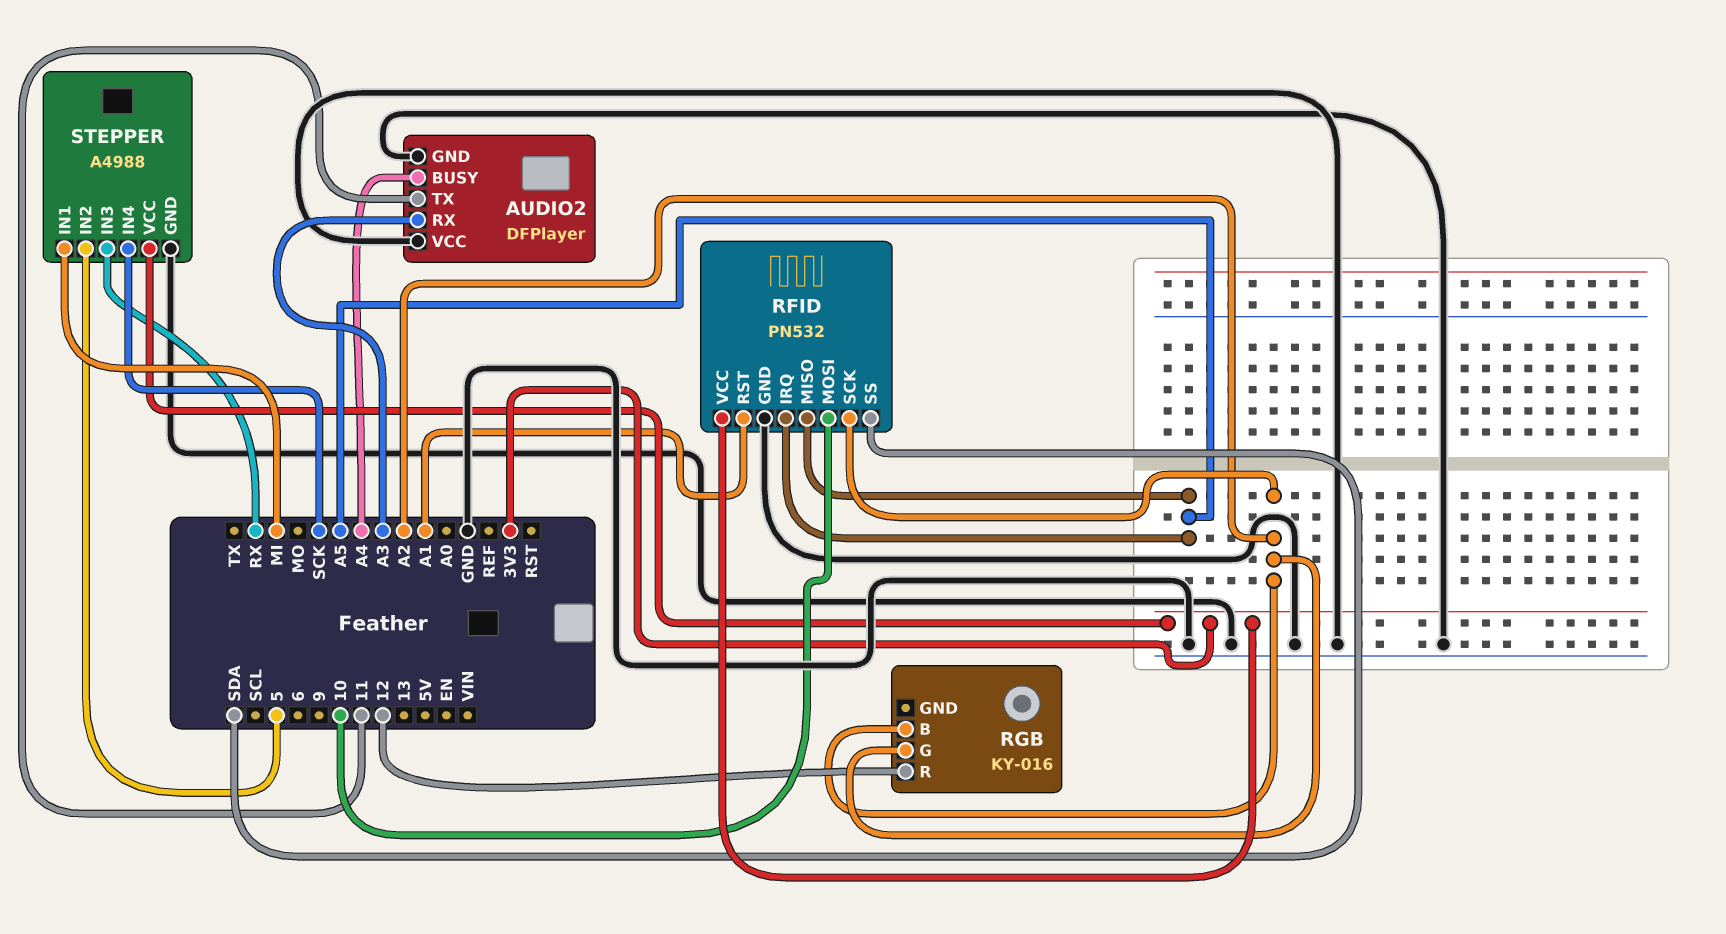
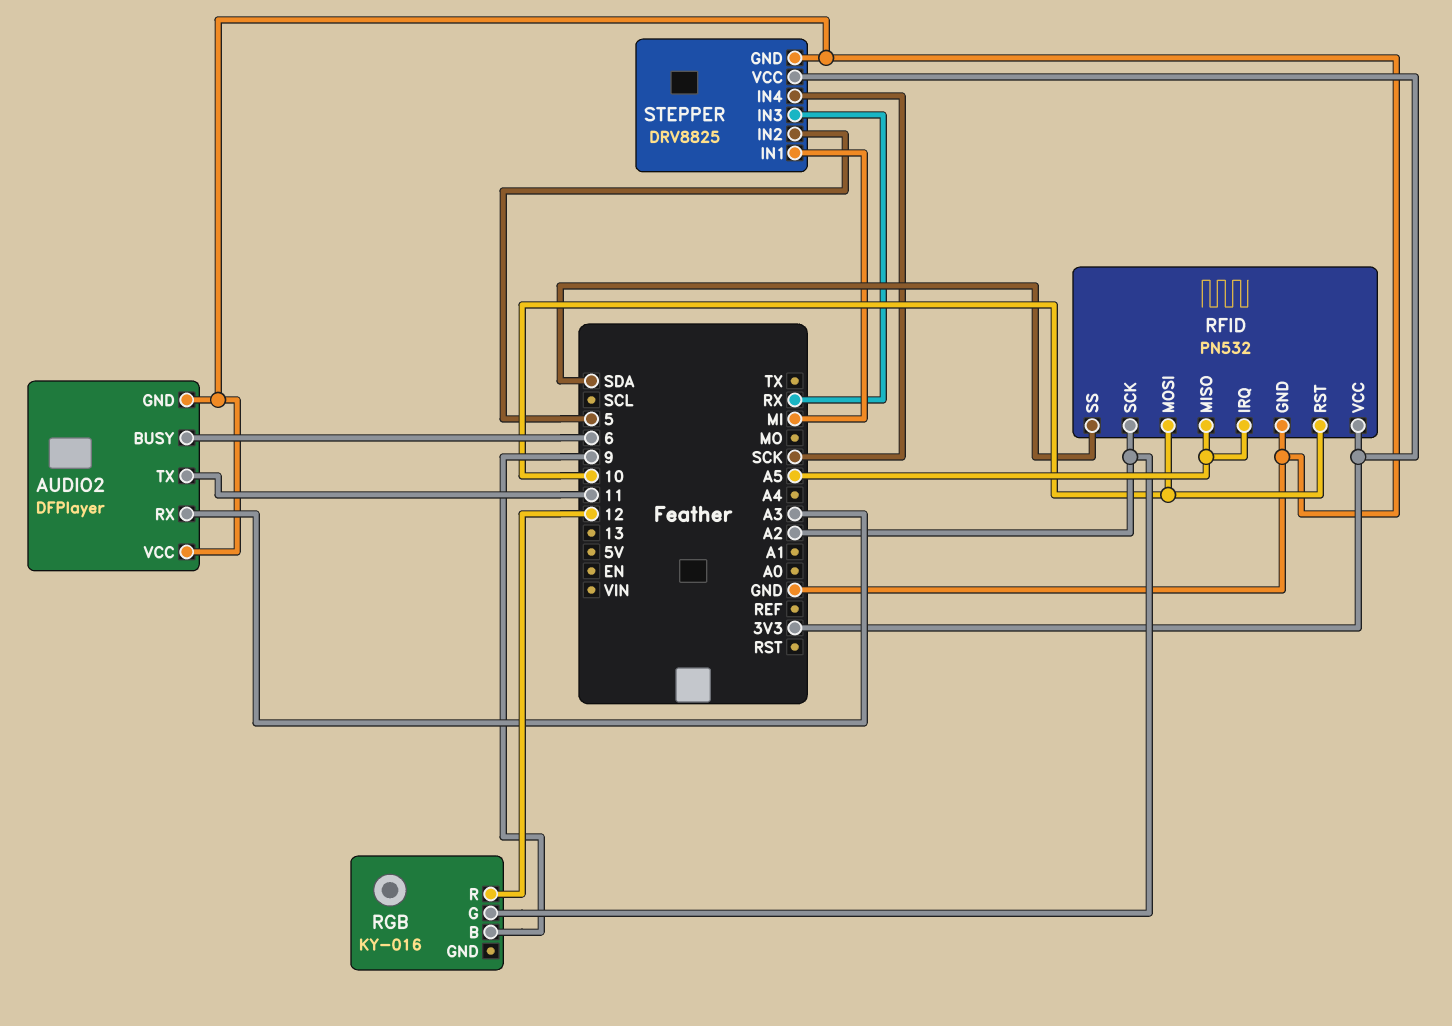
AUDIO2 pin BUSY: A4 -> 6
RFID pin RST: A1 -> 10
RGB pin B: A2 -> 9
STEPPER: A4988 -> DRV8825

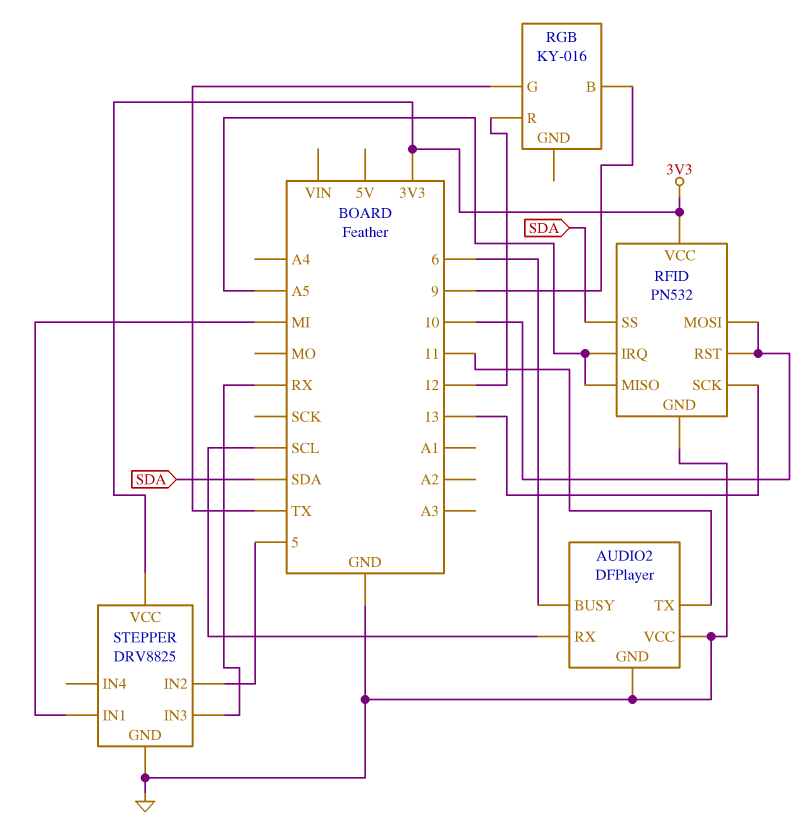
AUDIO2 pin RX: A3 -> SCL
RFID pin SCK: A2 -> 13
RGB pin G: A2 -> TX
STEPPER pin IN4: SCK -> none

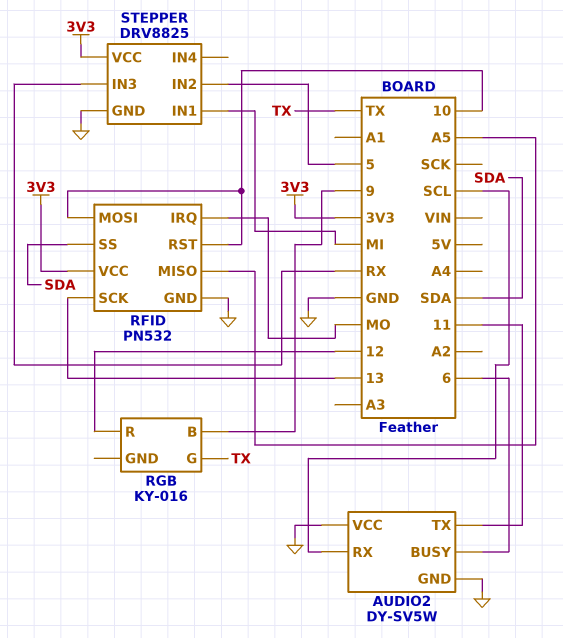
AUDIO2: DFPlayer -> DY-SV5W
RFID pin IRQ: A5 -> MO

